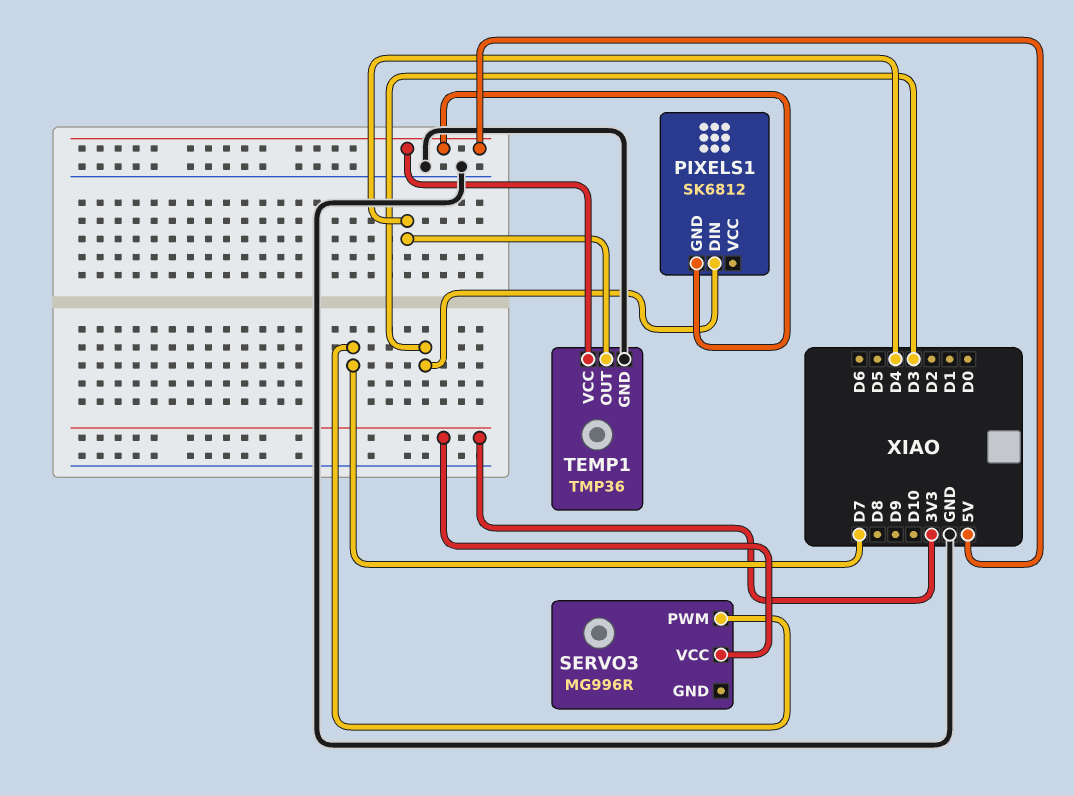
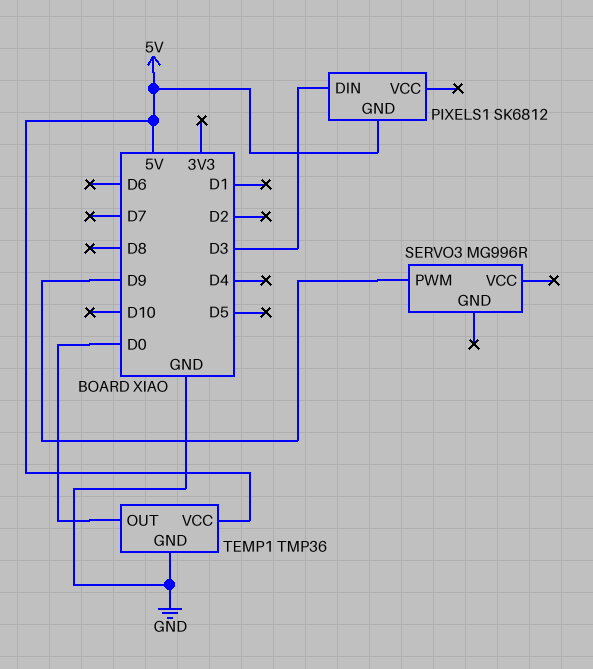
SERVO3 pin PWM: D7 -> D9
SERVO3 pin VCC: 3V3 -> none
TEMP1 pin OUT: D4 -> D0

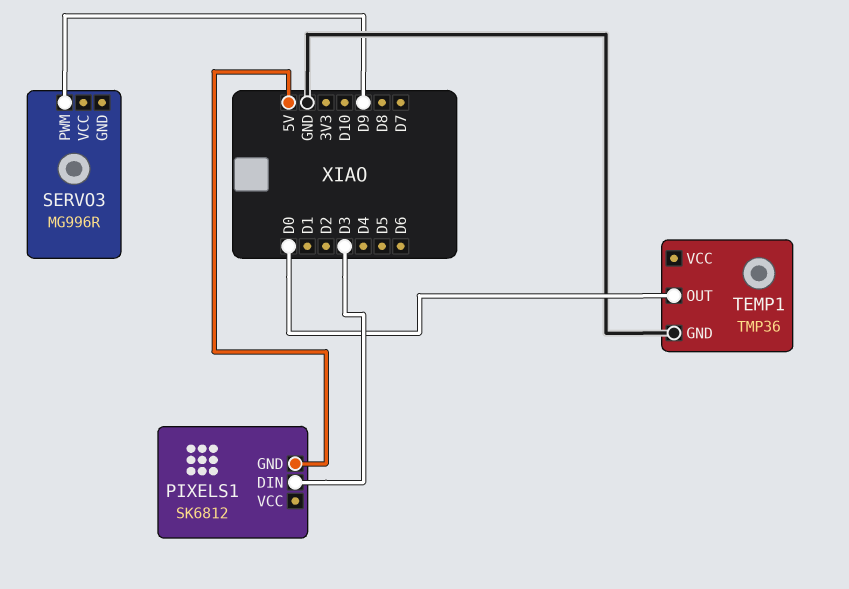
TEMP1 pin VCC: 5V -> none

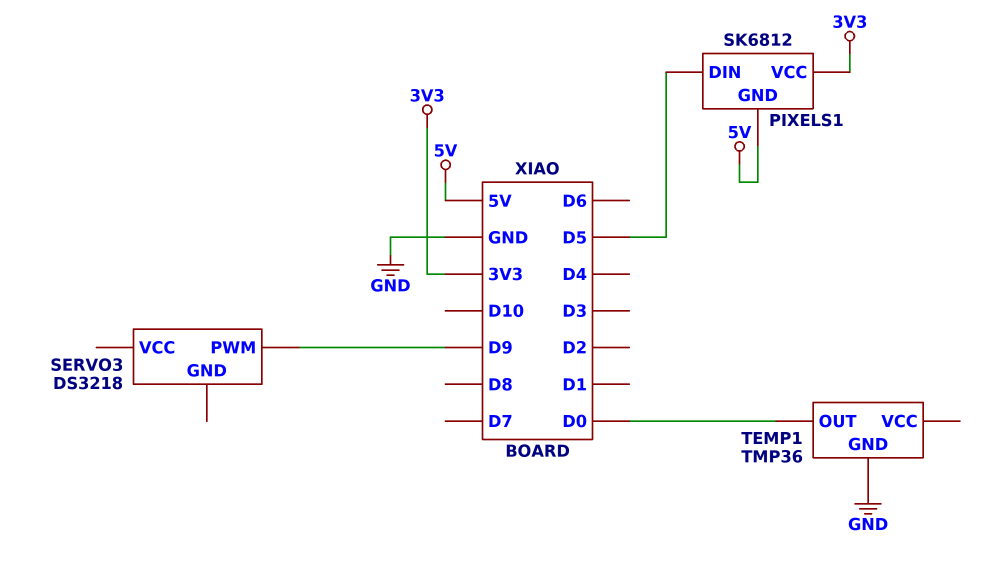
PIXELS1 pin DIN: D3 -> D5
PIXELS1 pin VCC: none -> 3V3
SERVO3: MG996R -> DS3218

